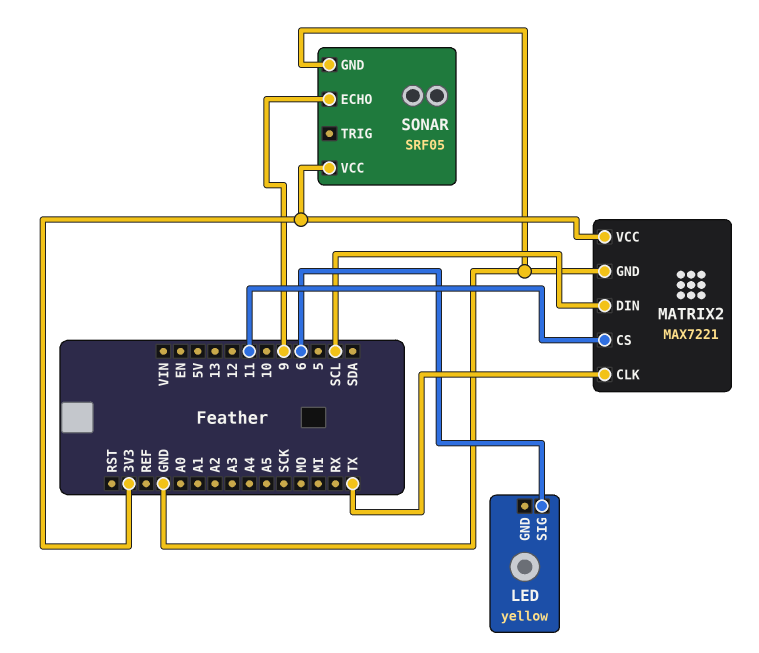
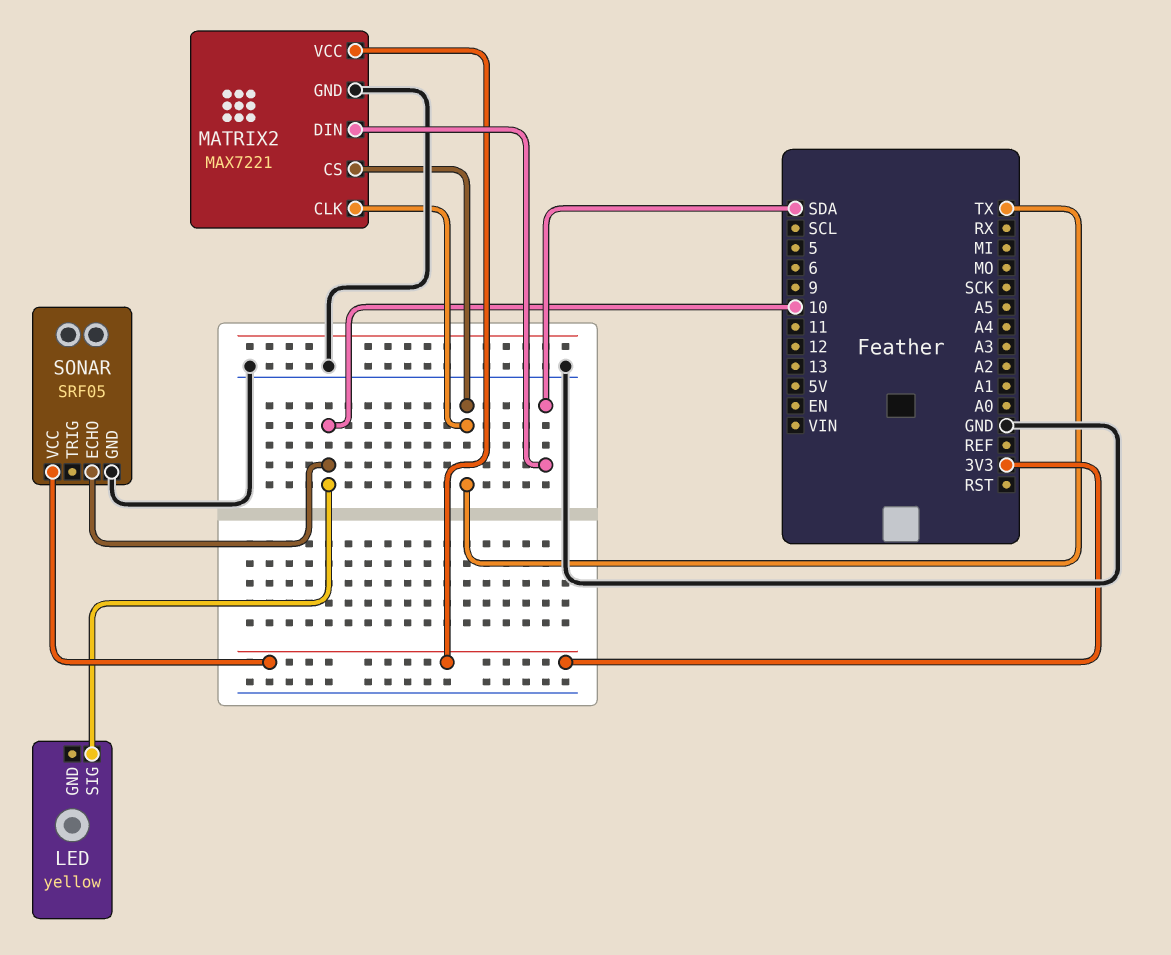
LED pin SIG: 6 -> 10
MATRIX2 pin CS: 11 -> TX
MATRIX2 pin DIN: SCL -> SDA
SONAR pin ECHO: 9 -> 10

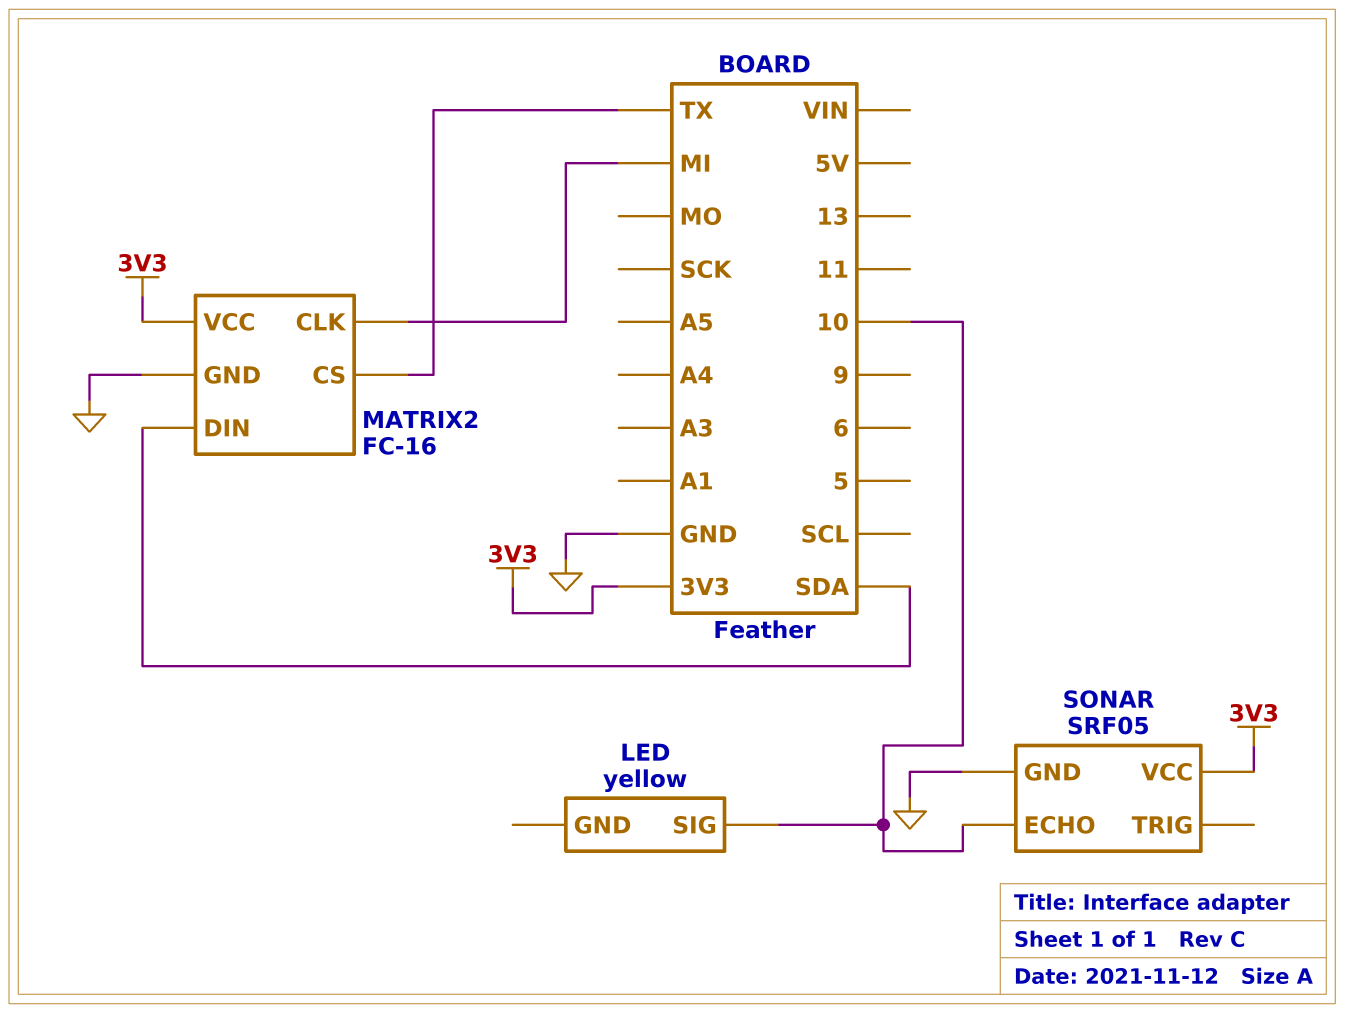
MATRIX2: MAX7221 -> FC-16
MATRIX2 pin CLK: TX -> MI

